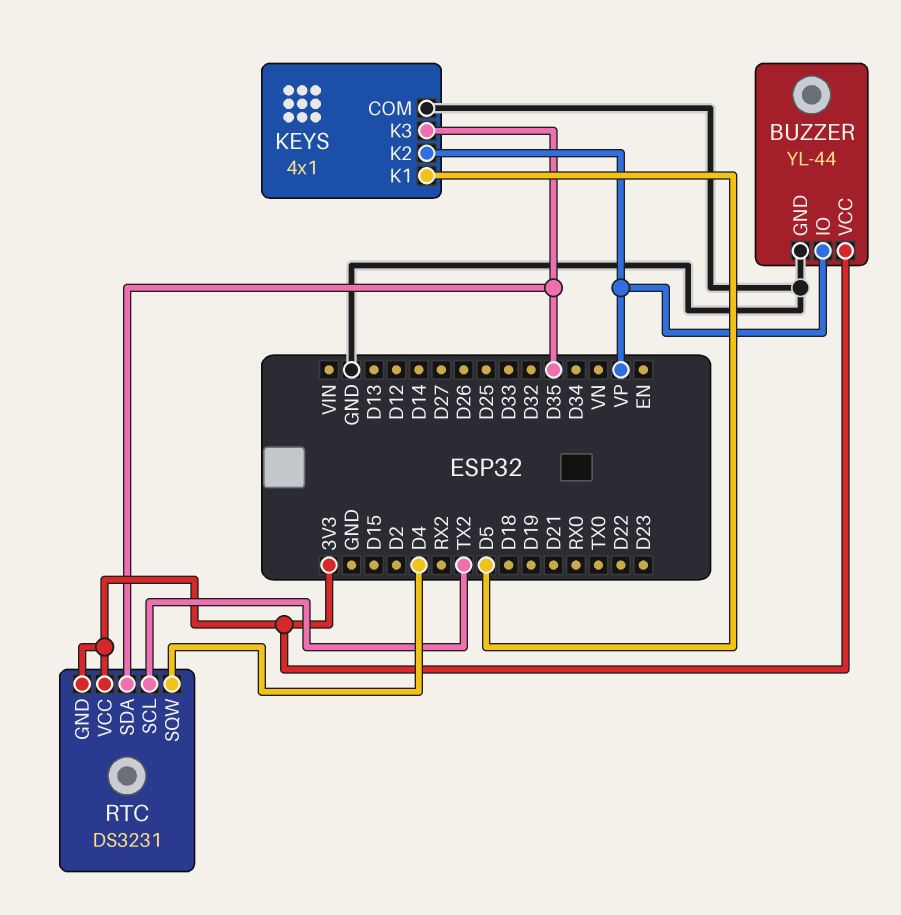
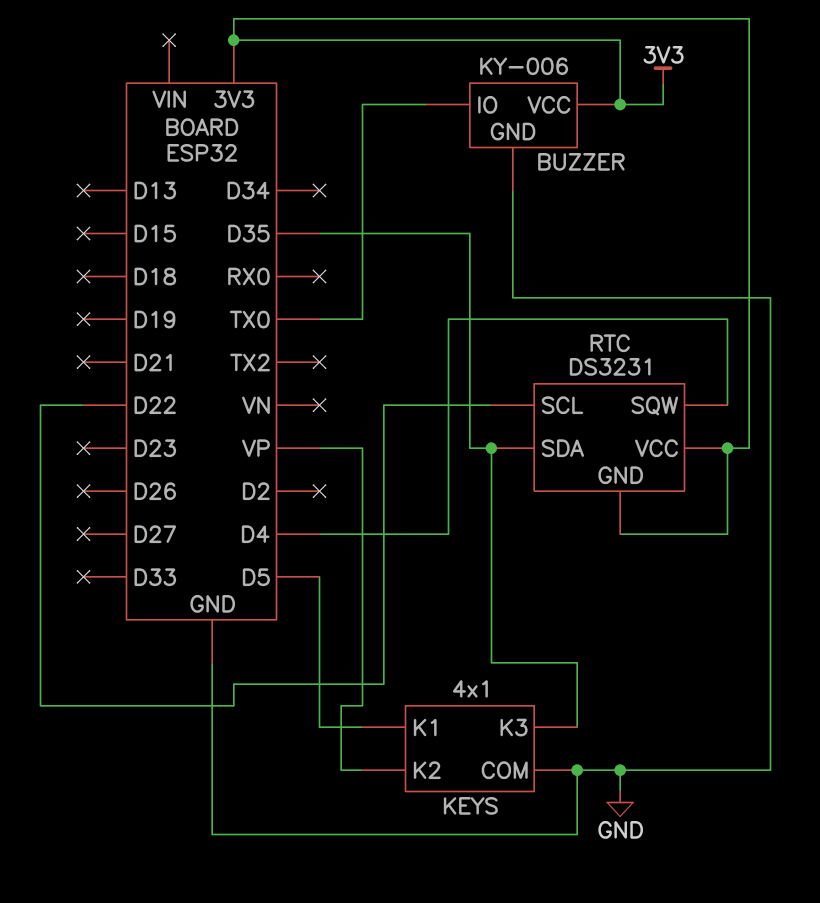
BUZZER: YL-44 -> KY-006
BUZZER pin IO: VP -> TX0
RTC pin SCL: TX2 -> D22

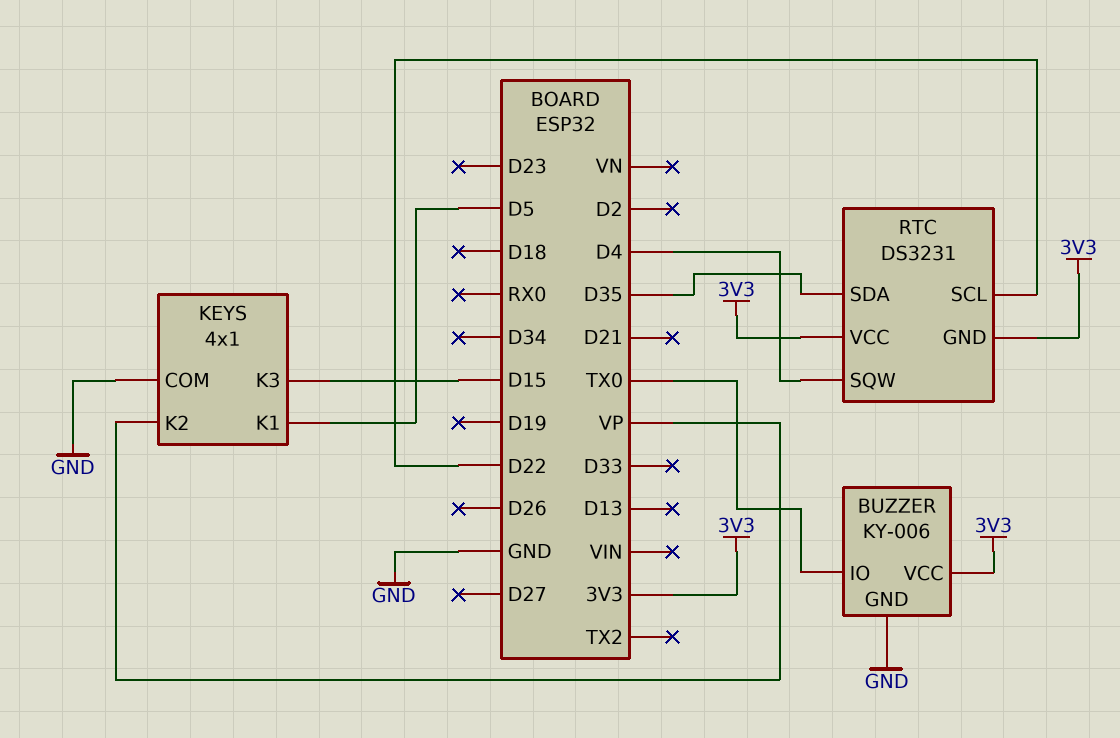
KEYS pin K3: D35 -> D15

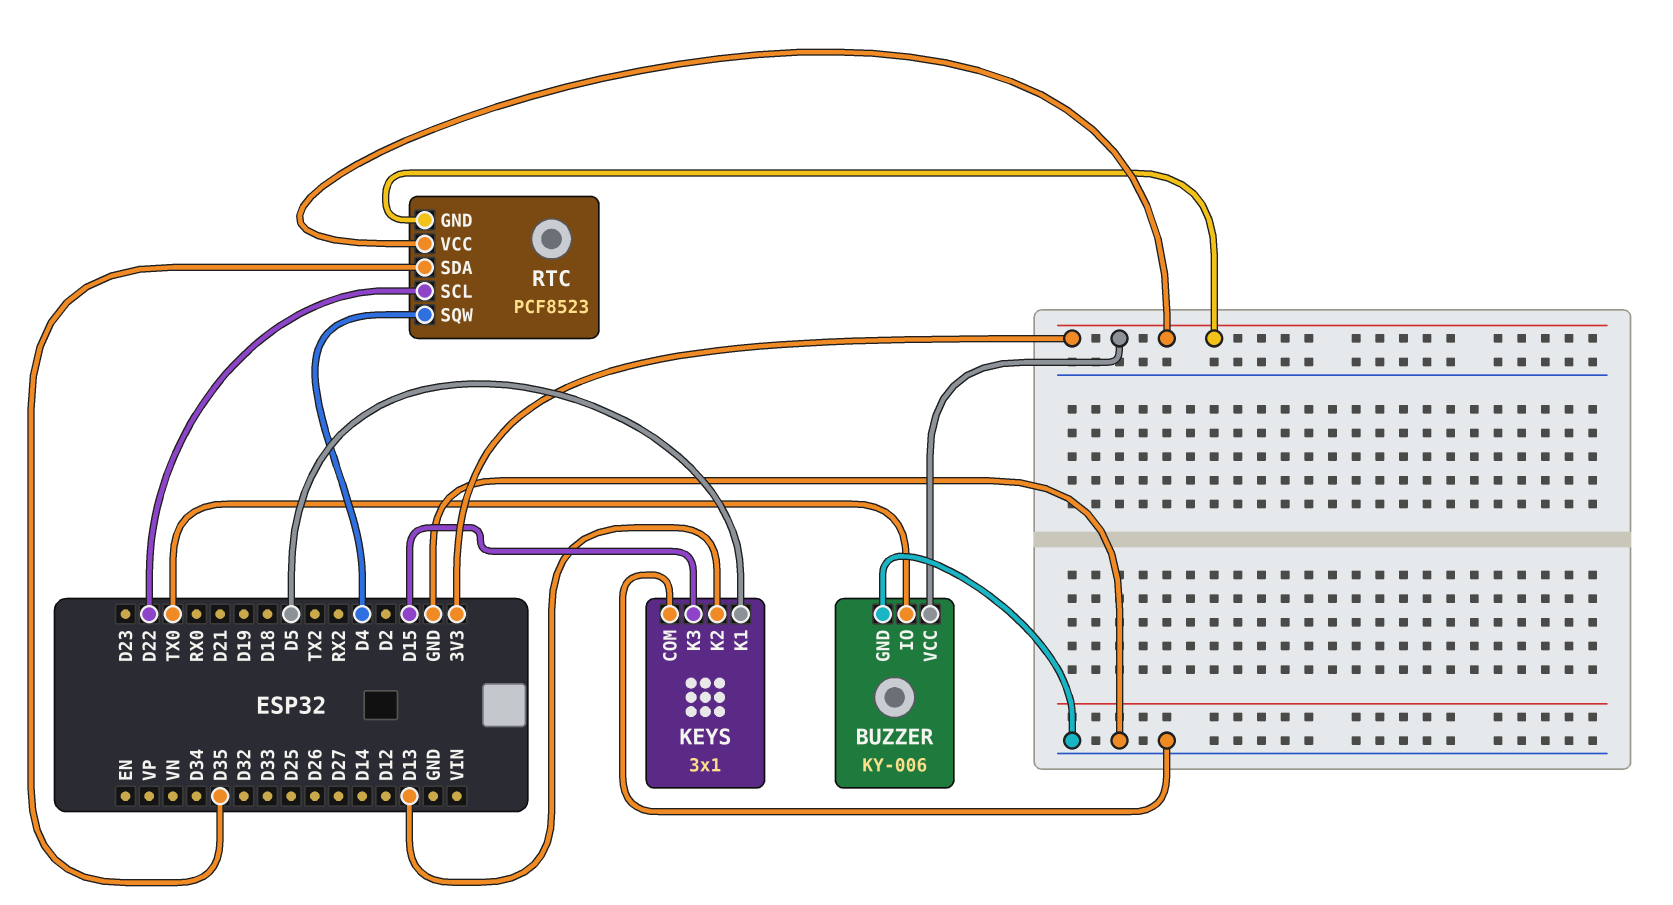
KEYS: 4x1 -> 3x1
KEYS pin K2: VP -> D13
RTC: DS3231 -> PCF8523

